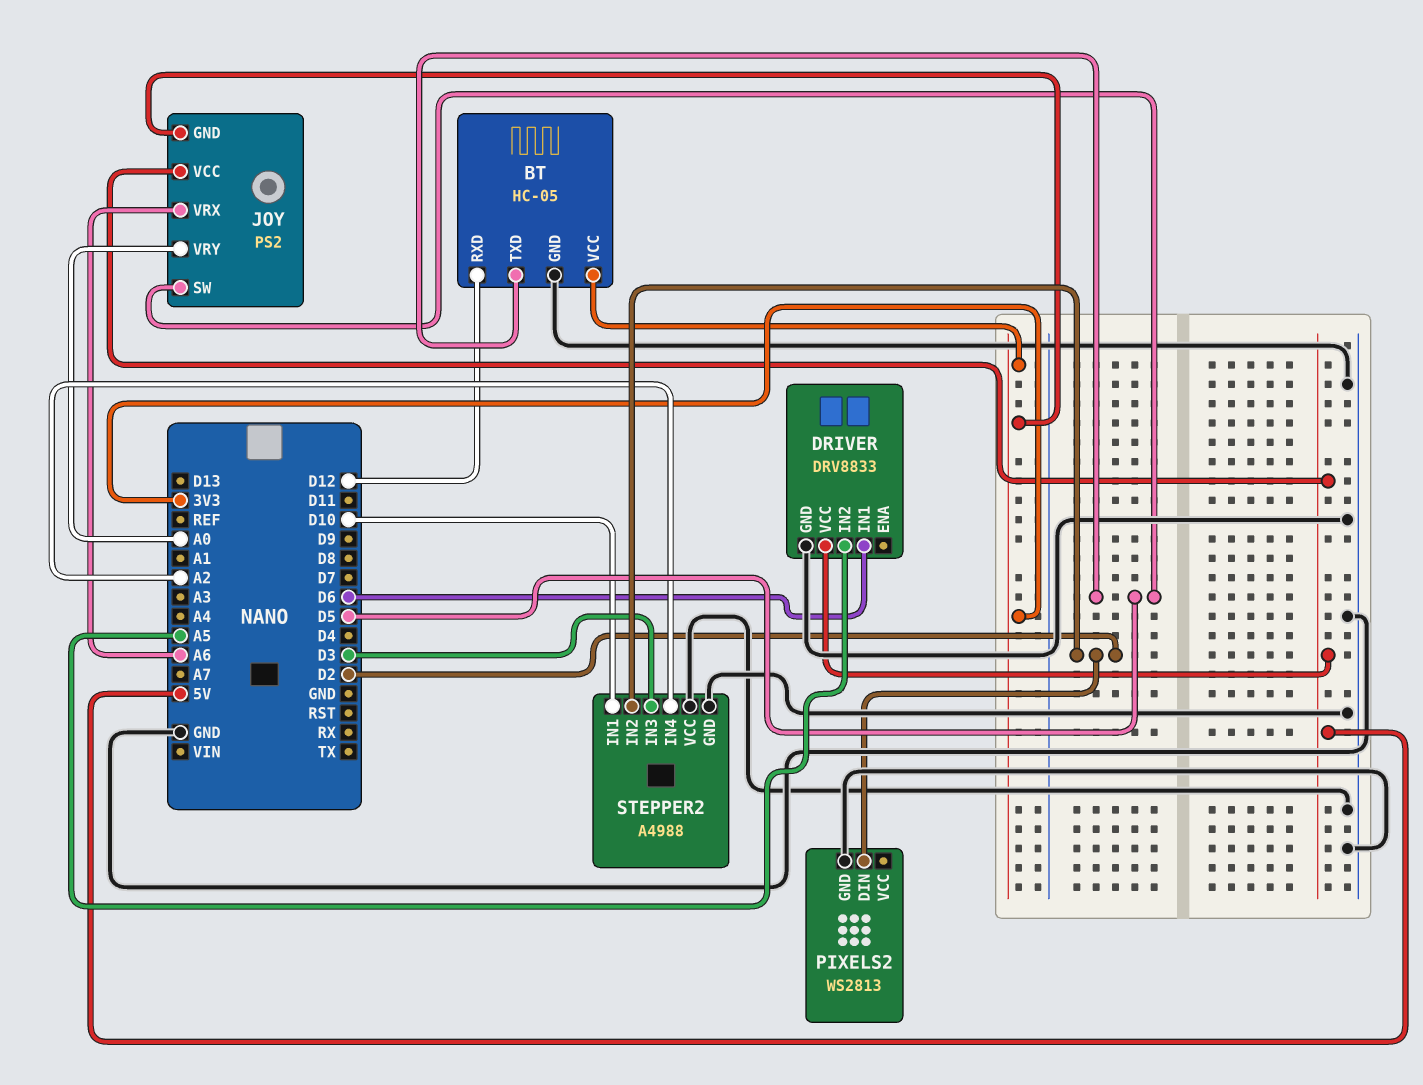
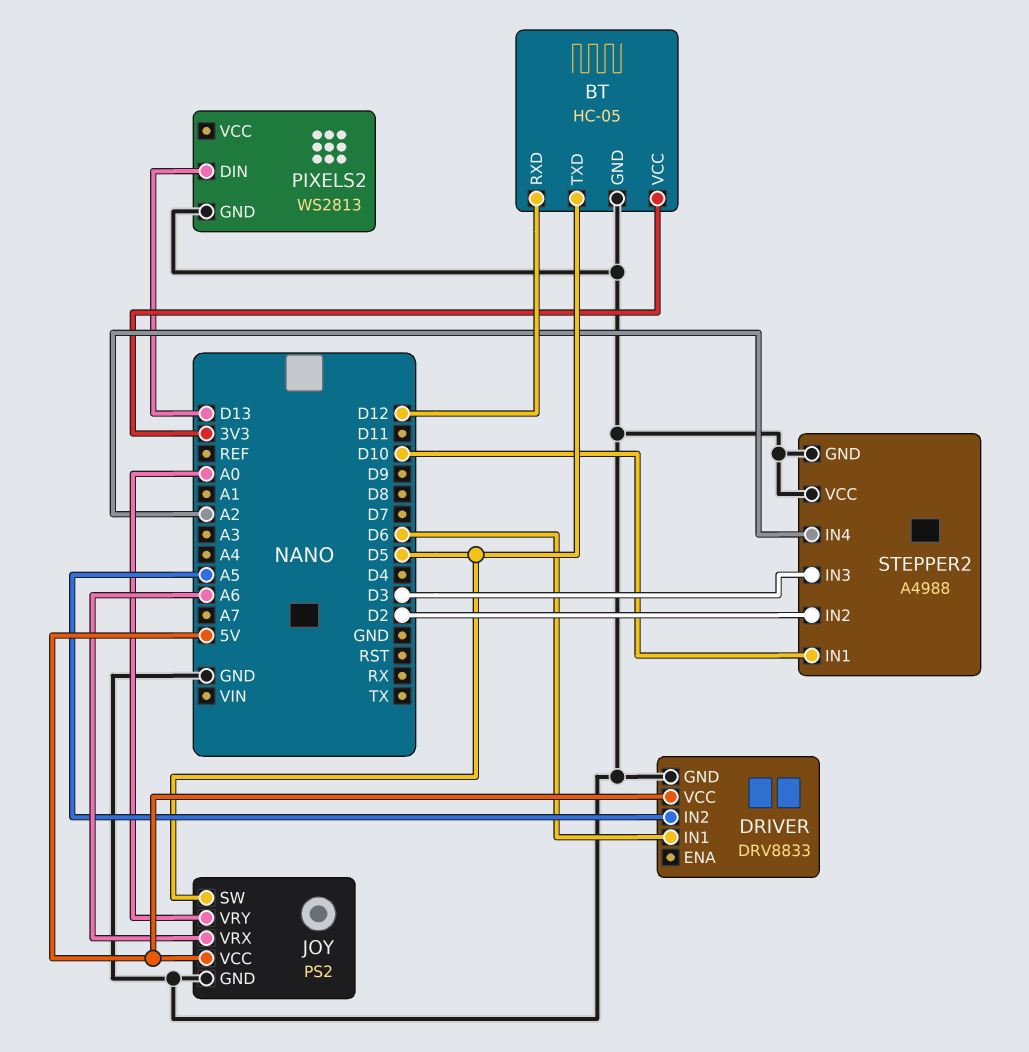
JOY pin GND: 3V3 -> GND
PIXELS2 pin DIN: D2 -> D13

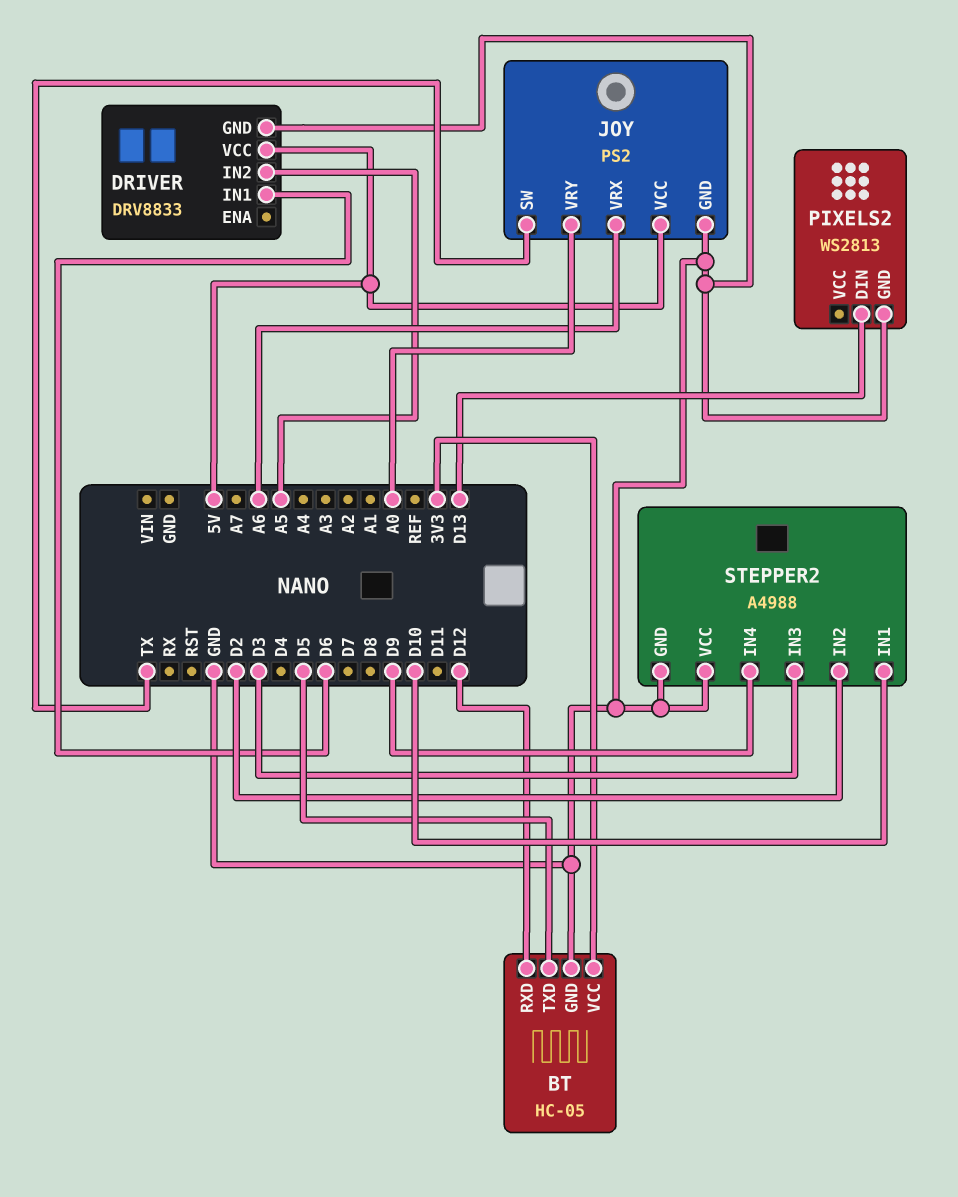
JOY pin SW: D5 -> TX
STEPPER2 pin IN4: A2 -> D9

